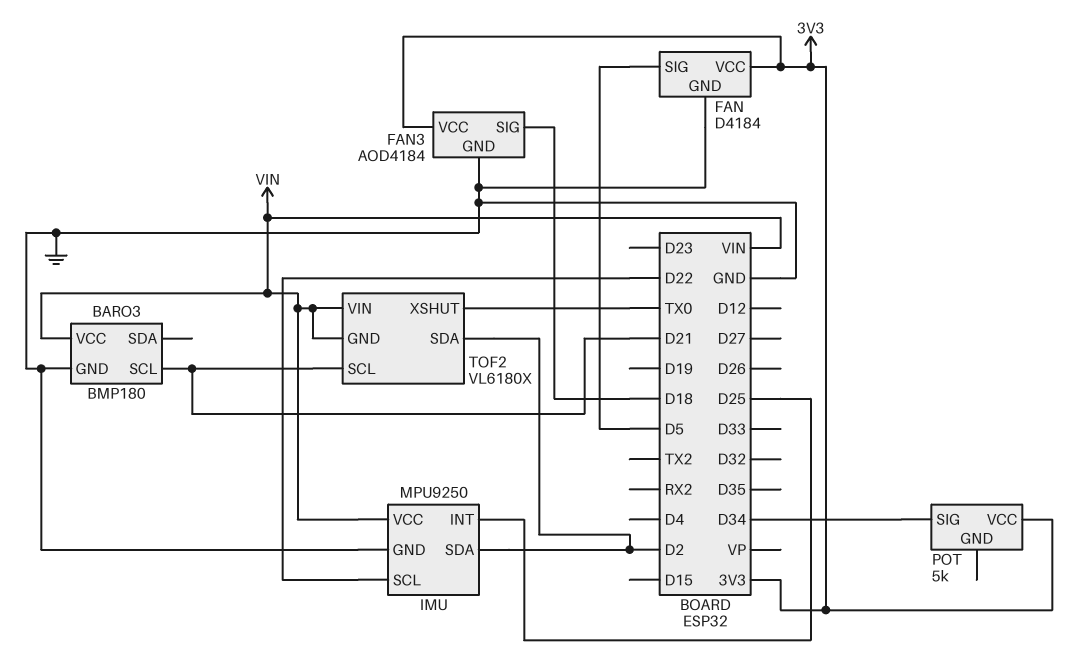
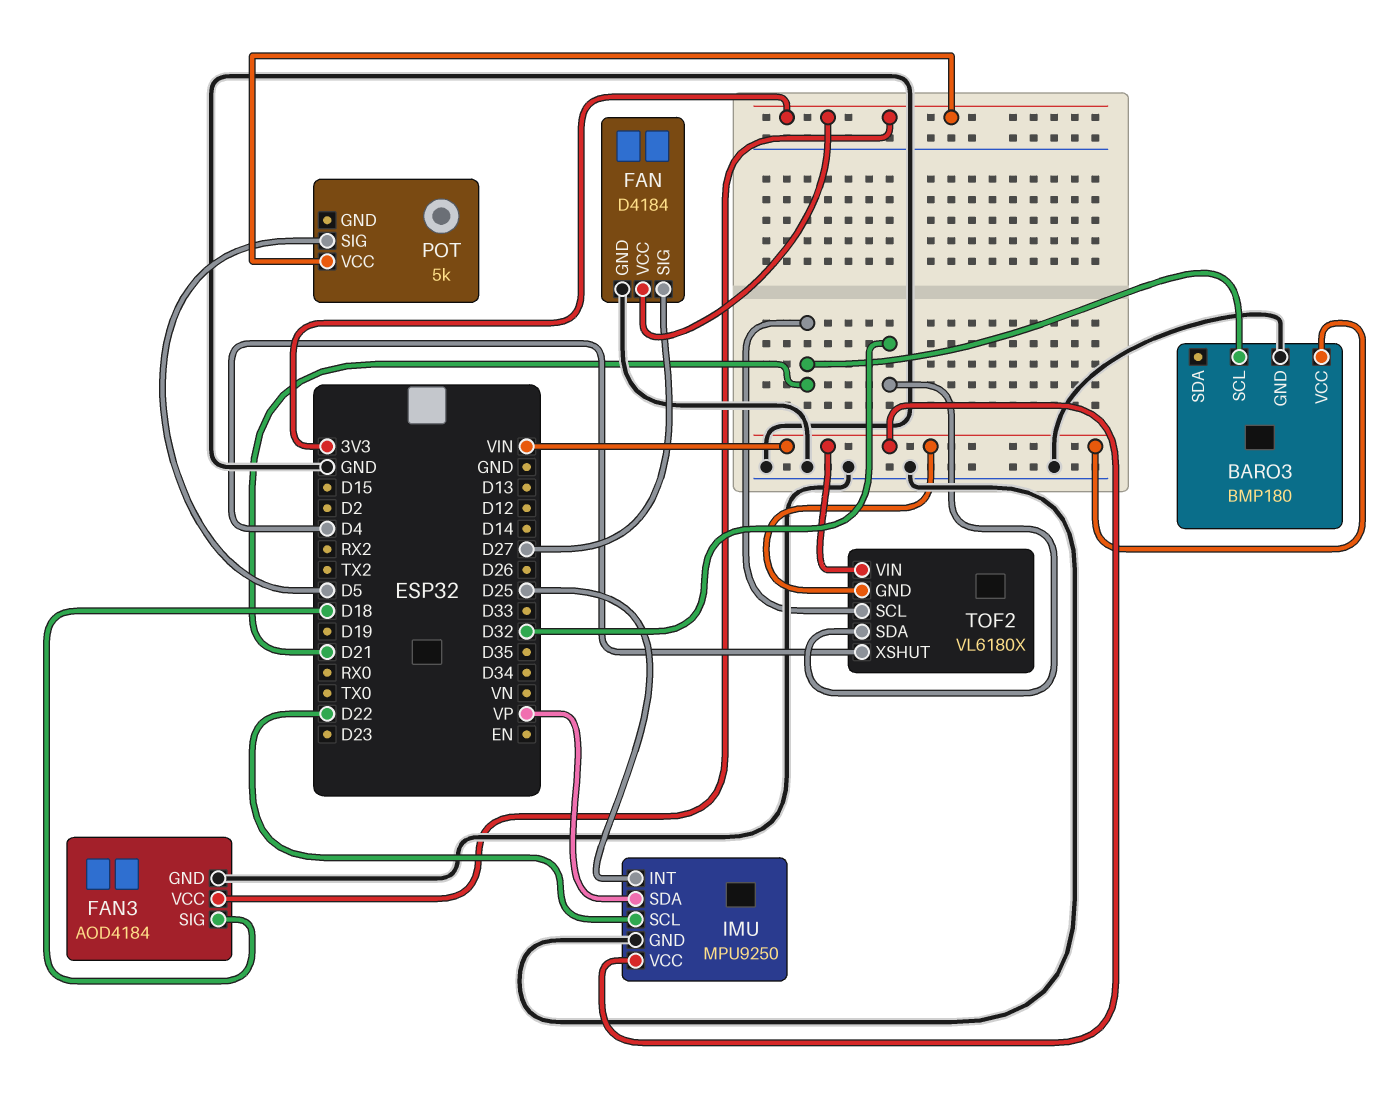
FAN pin SIG: D5 -> D27
IMU pin SDA: D2 -> VP
POT pin SIG: D34 -> D5
TOF2 pin SDA: D2 -> D32
TOF2 pin XSHUT: TX0 -> D4

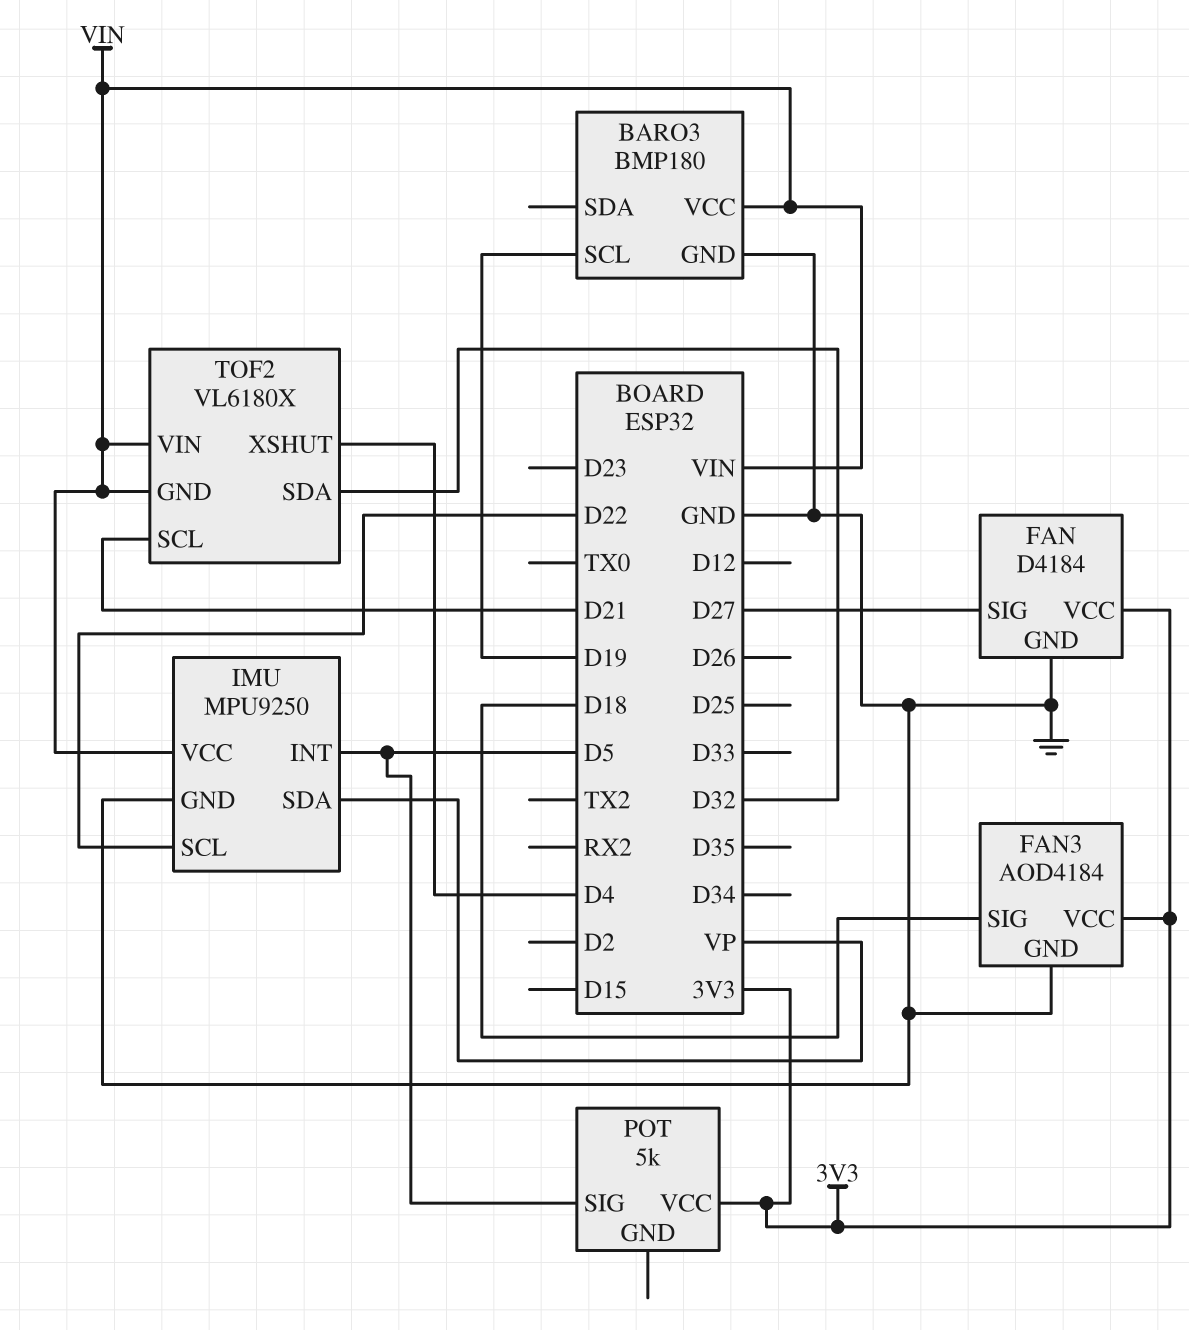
BARO3 pin SCL: D21 -> D19
IMU pin INT: D25 -> D5

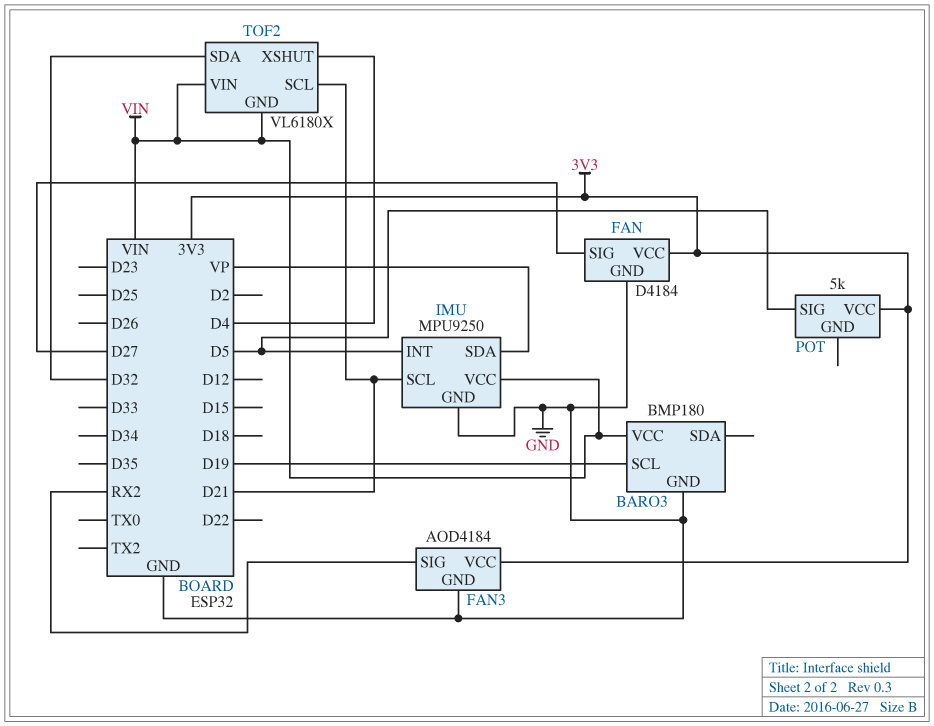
FAN3 pin SIG: D18 -> RX2
IMU pin SCL: D22 -> D21

